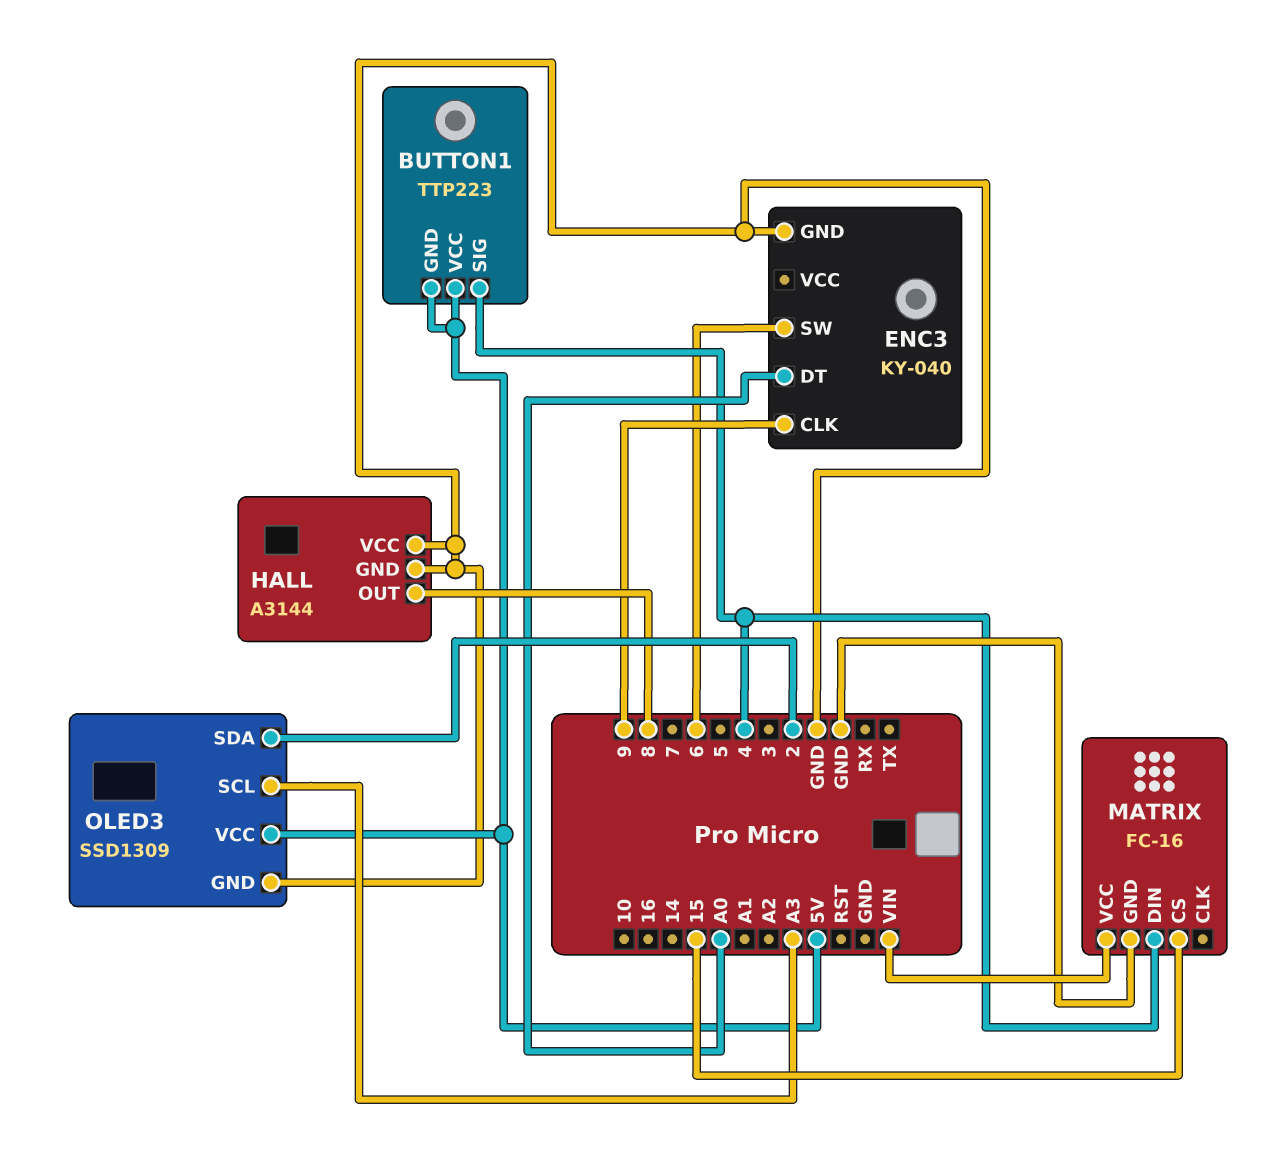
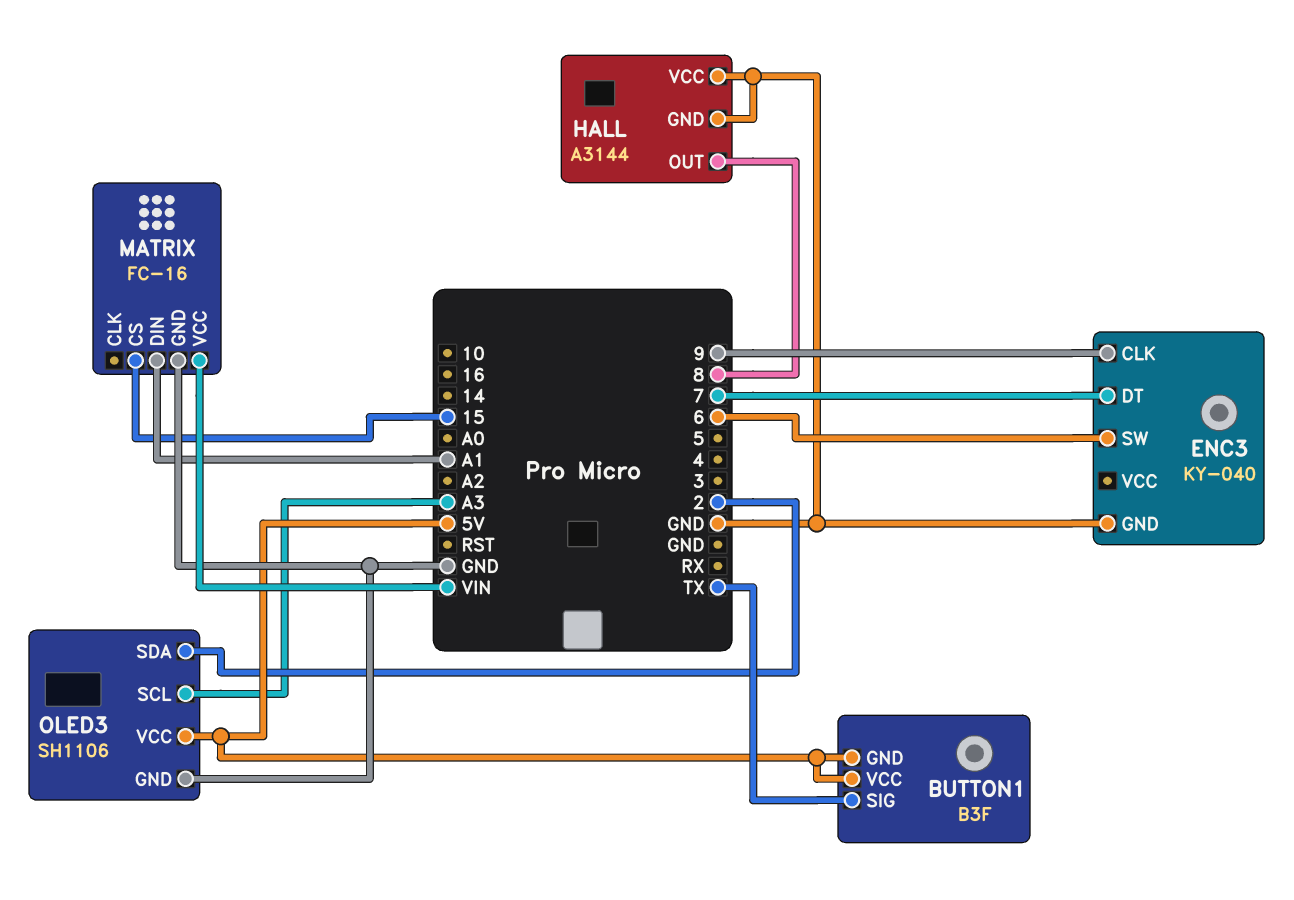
BUTTON1: TTP223 -> B3F
BUTTON1 pin SIG: 4 -> TX
ENC3 pin DT: A0 -> 7
MATRIX pin DIN: 4 -> A1
OLED3: SSD1309 -> SH1106

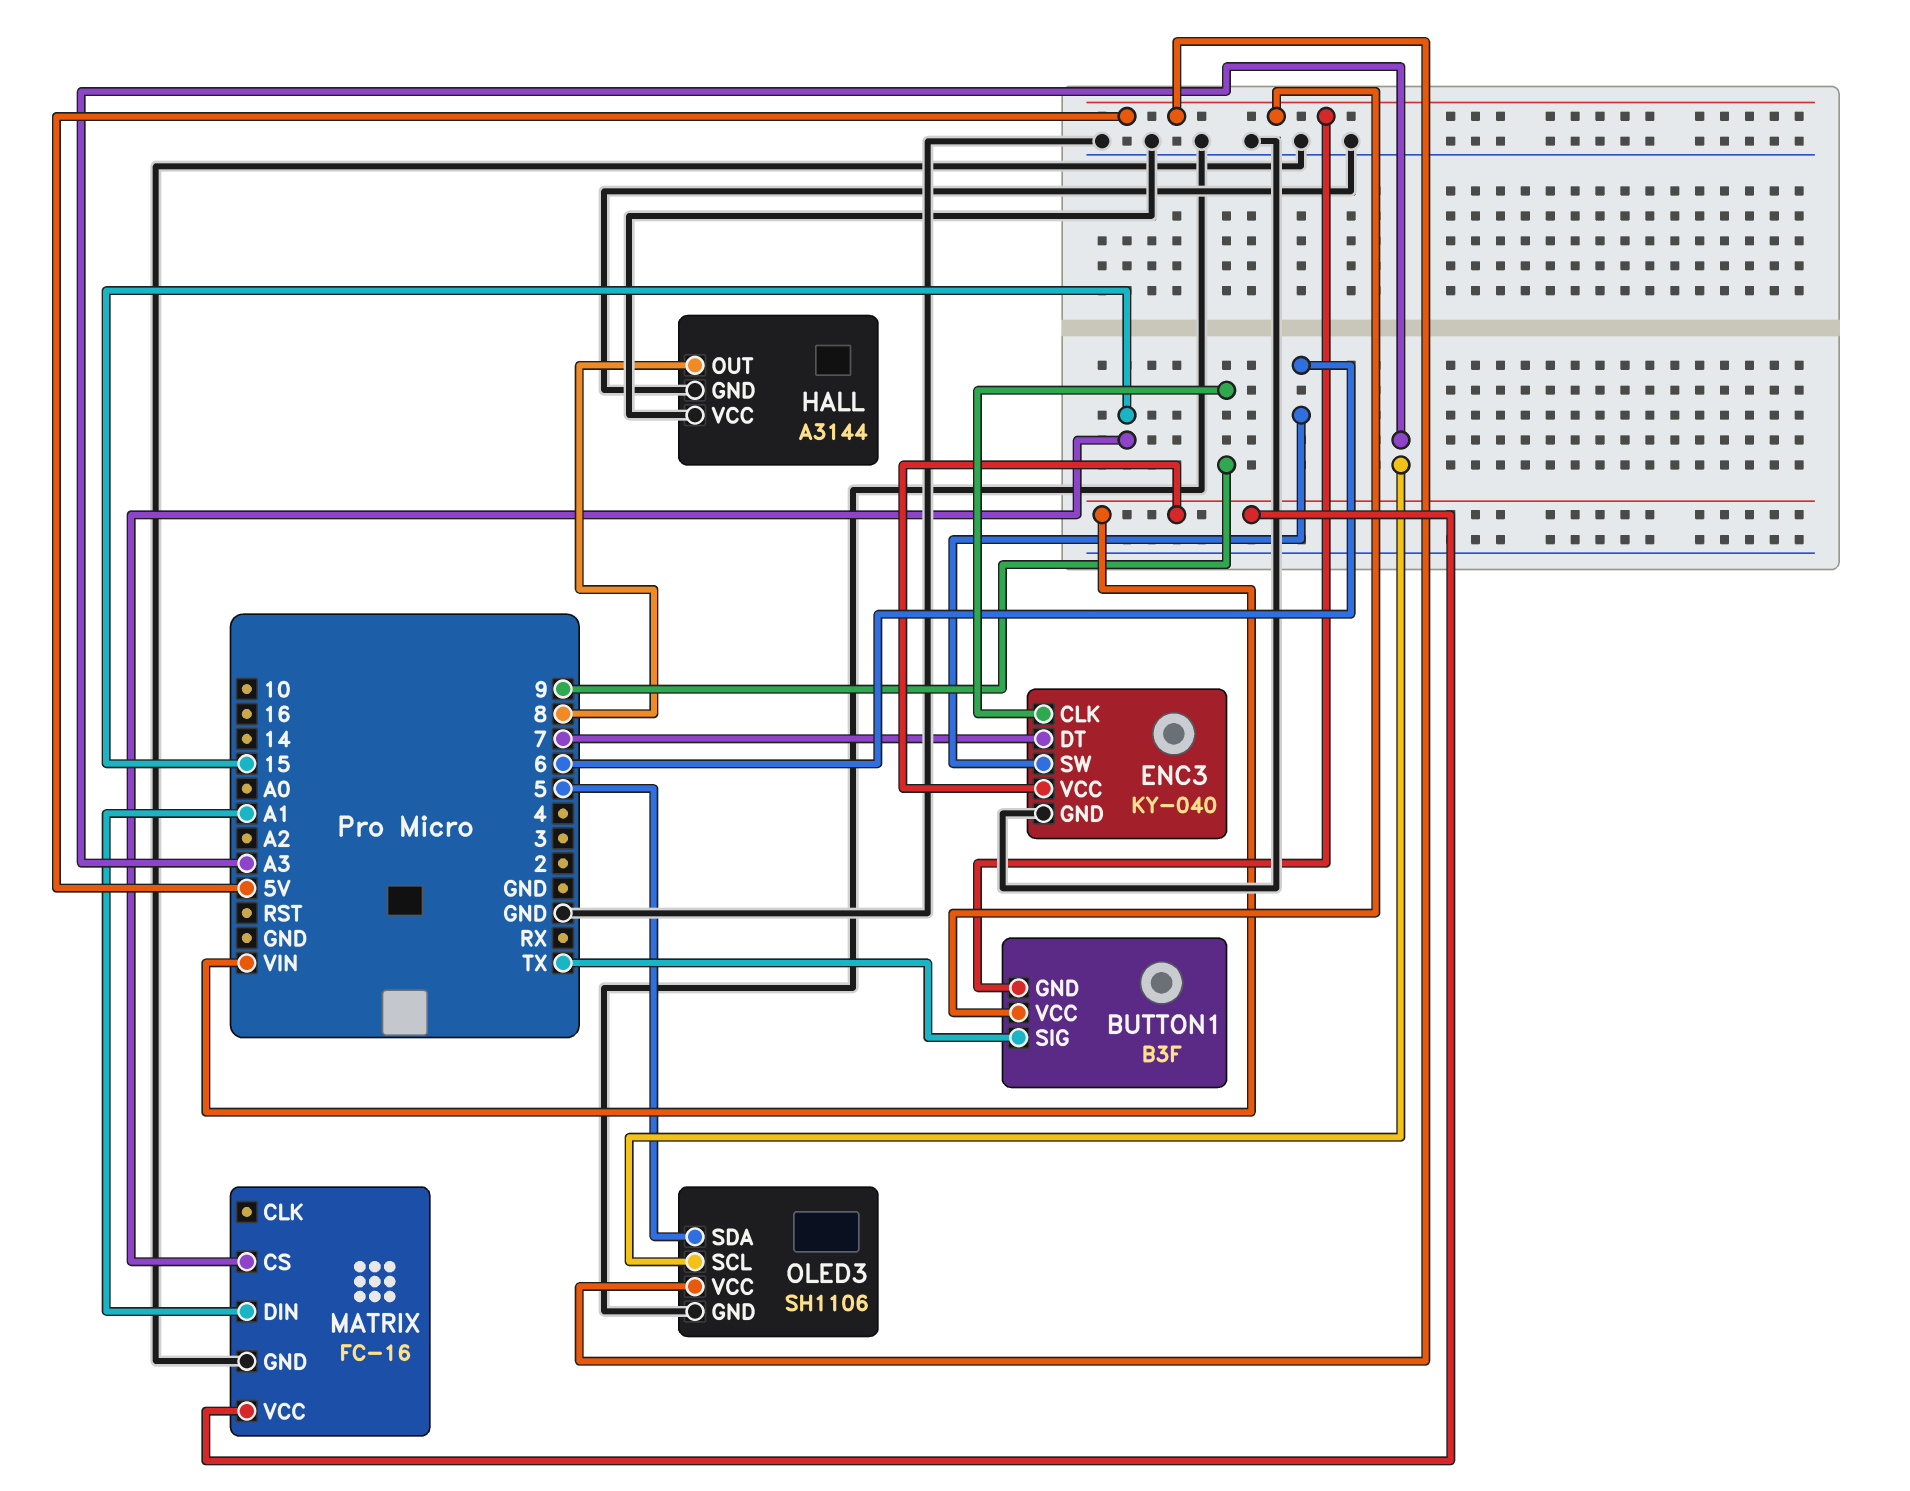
ENC3 pin VCC: none -> VIN
OLED3 pin SDA: 2 -> 5

